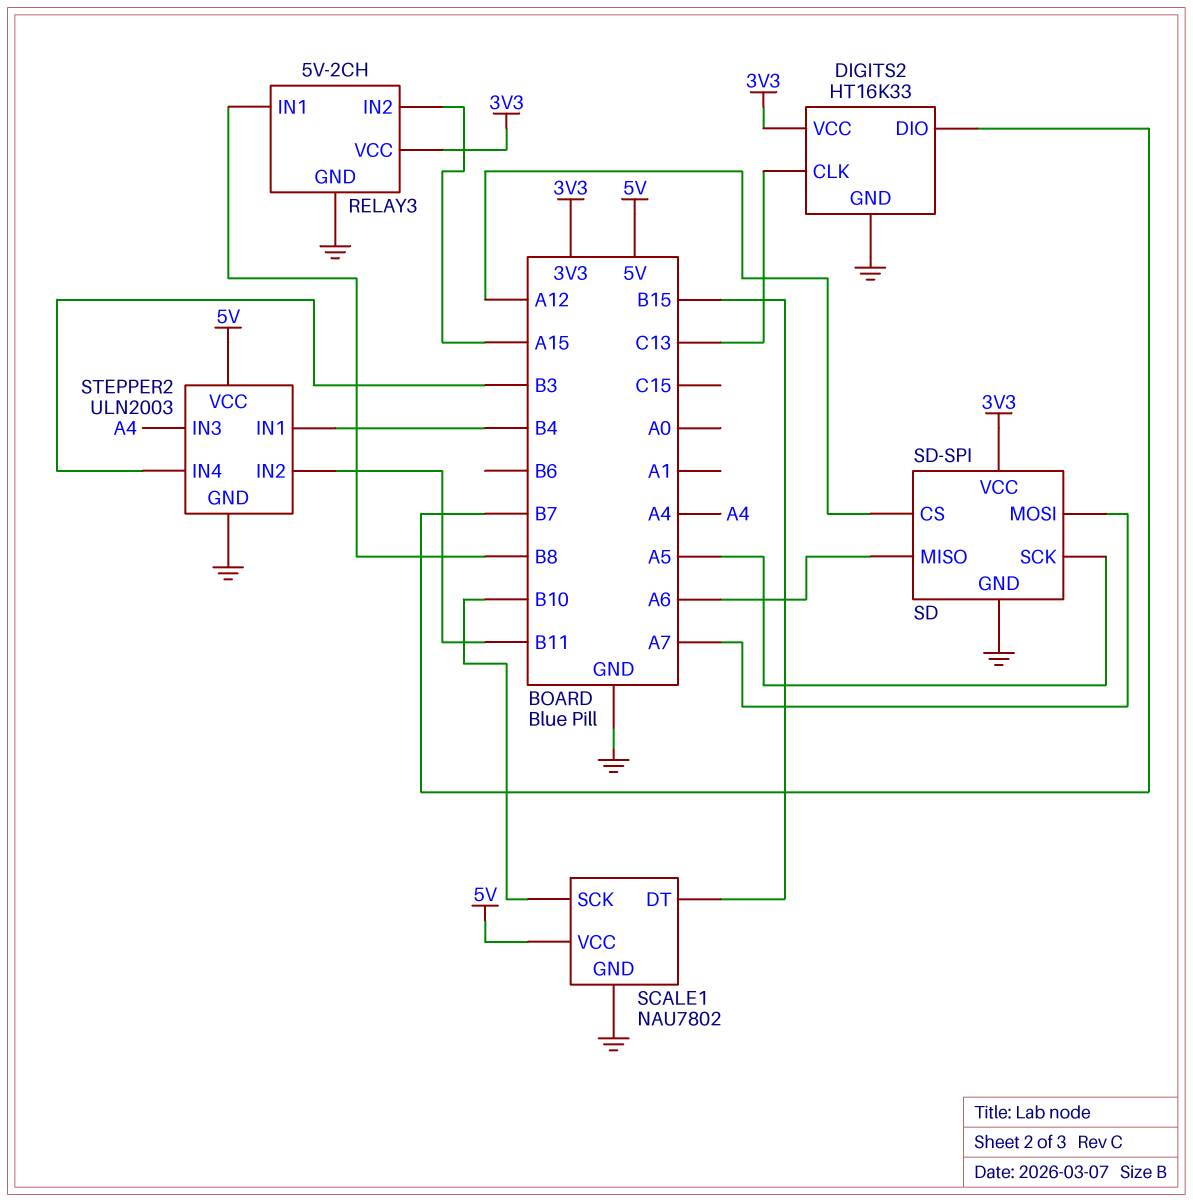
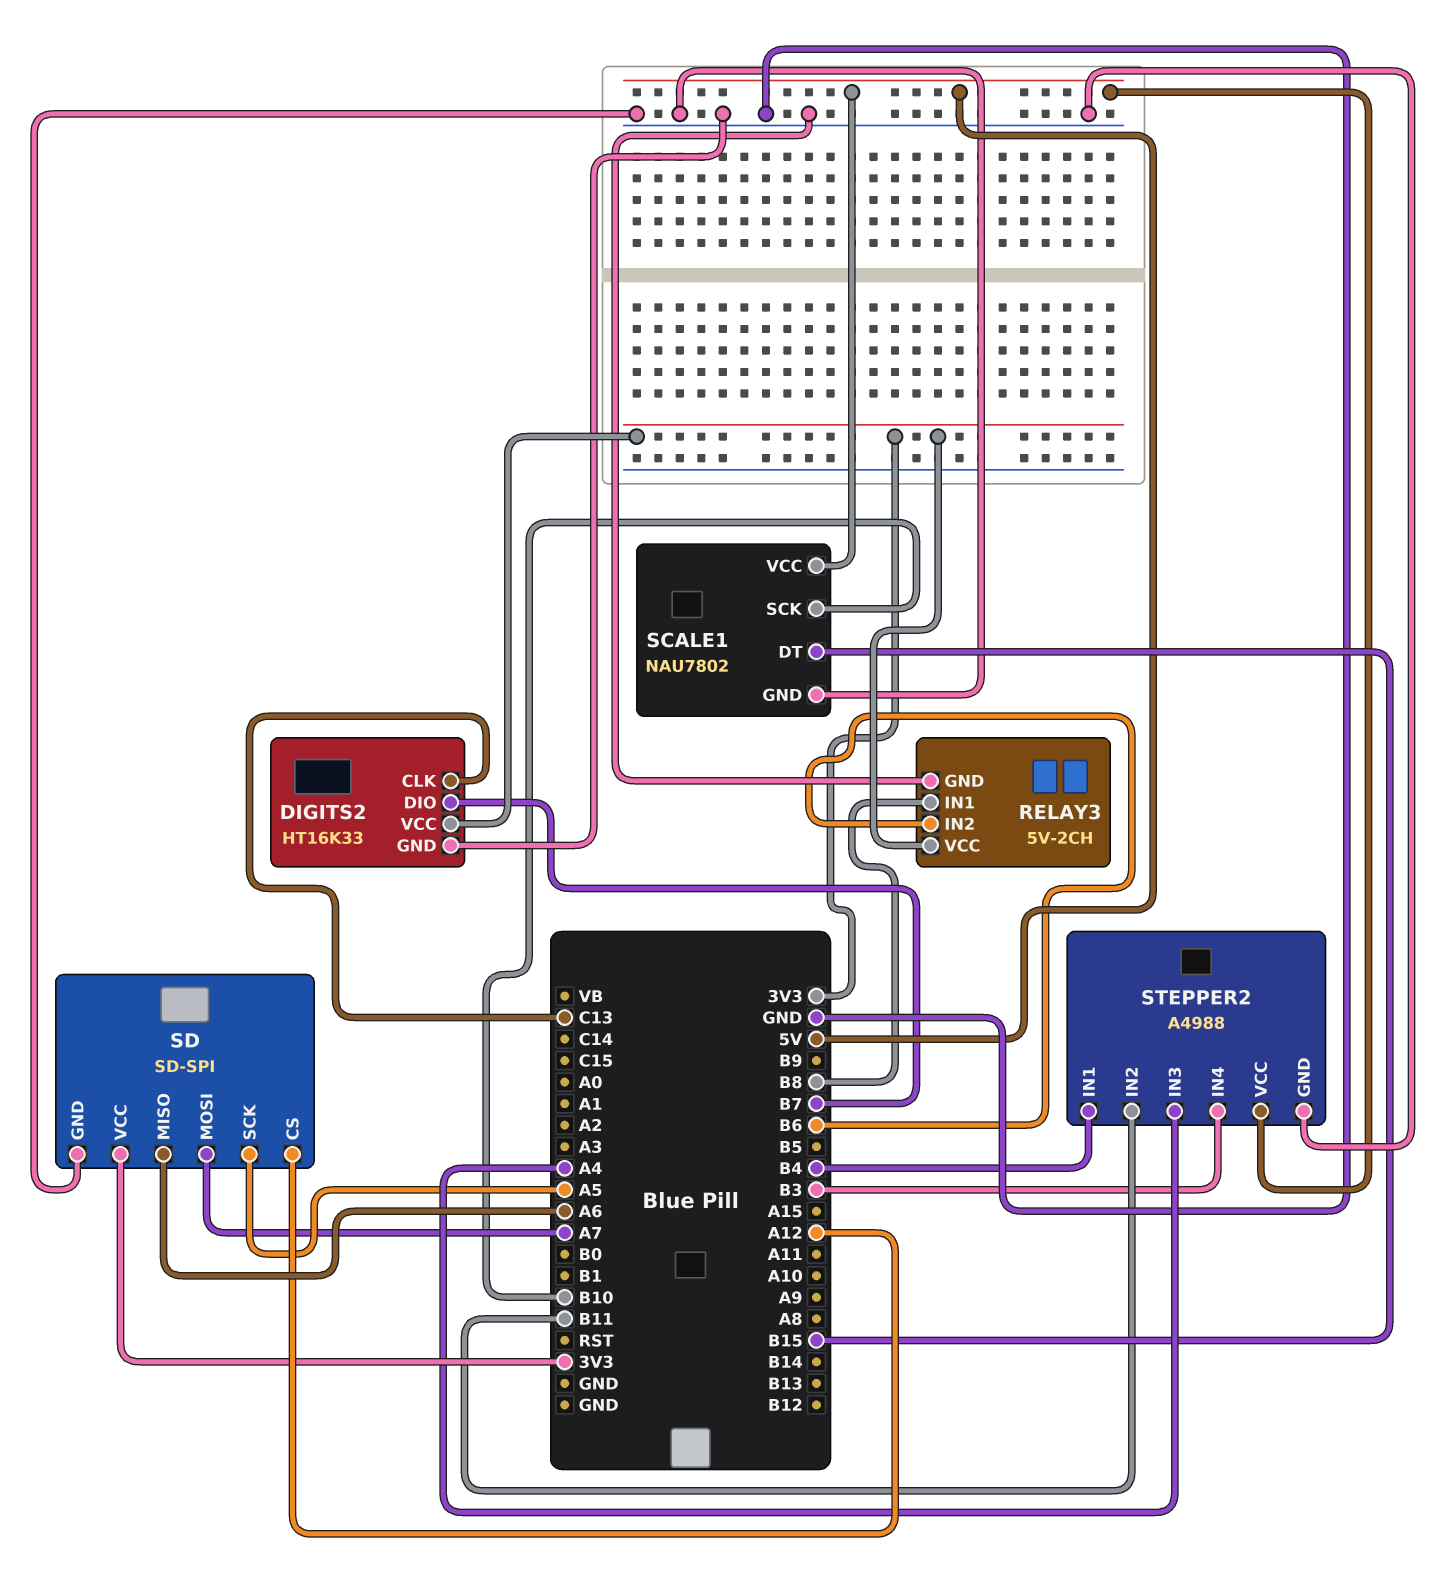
RELAY3 pin IN2: A15 -> B6
STEPPER2: ULN2003 -> A4988

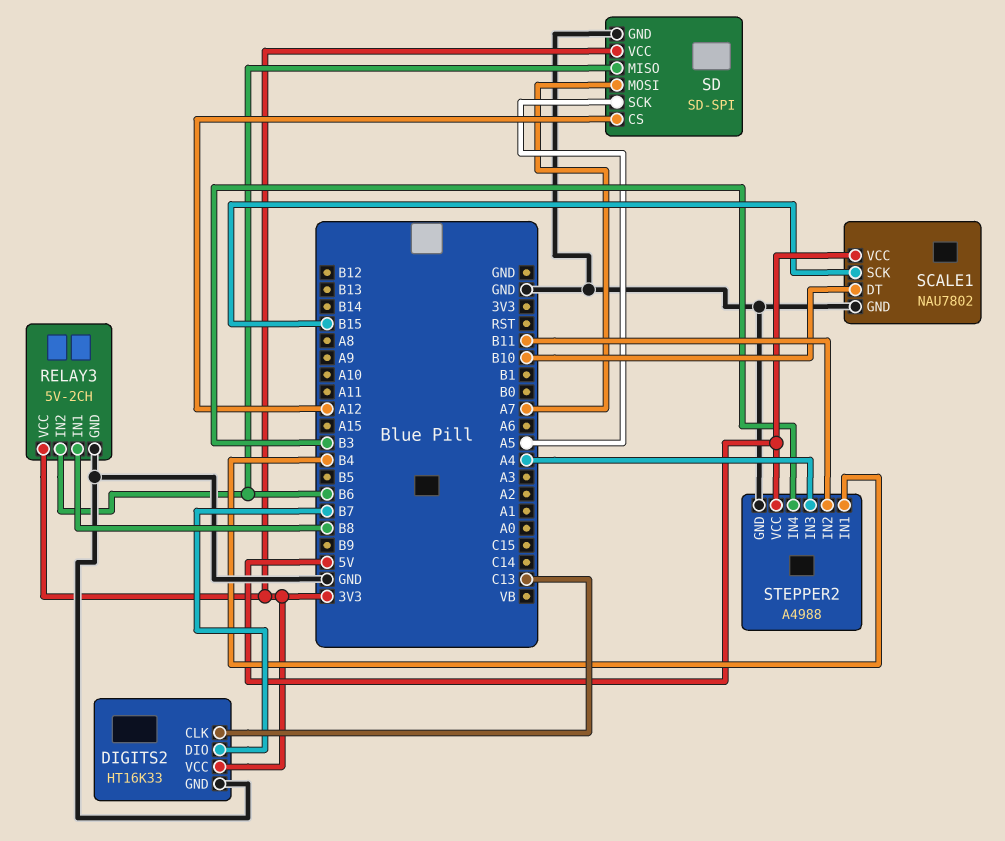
SCALE1 pin DT: B15 -> B10
SCALE1 pin SCK: B10 -> B15
SD pin MISO: A6 -> B6

